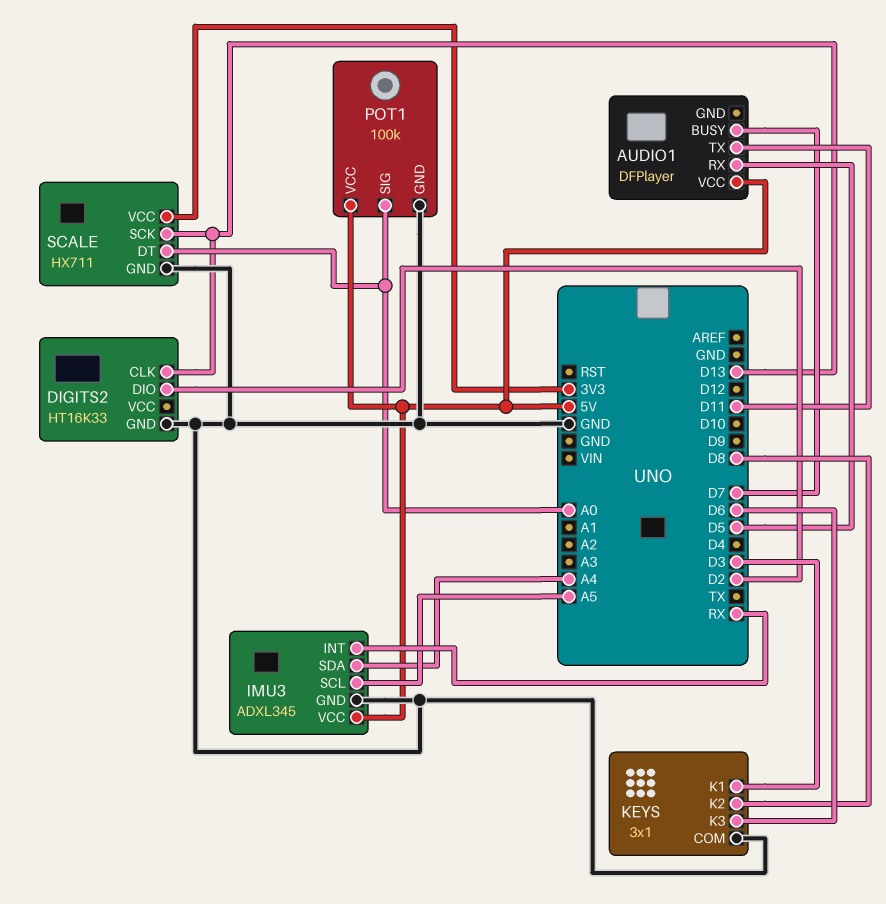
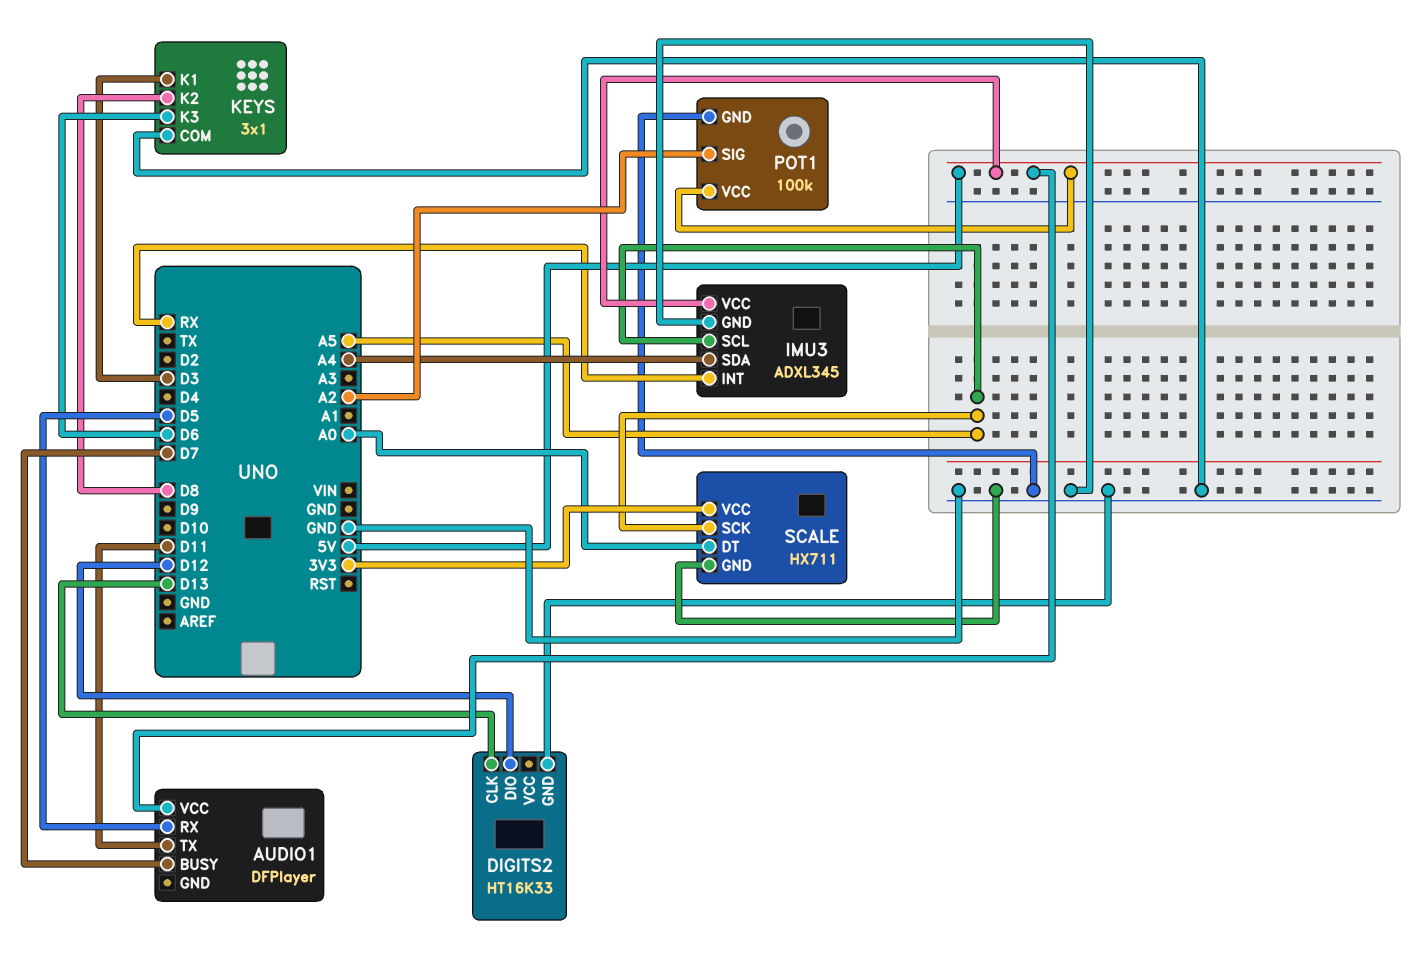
DIGITS2 pin DIO: D2 -> D12
POT1 pin SIG: A0 -> A2
SCALE pin SCK: D13 -> A5

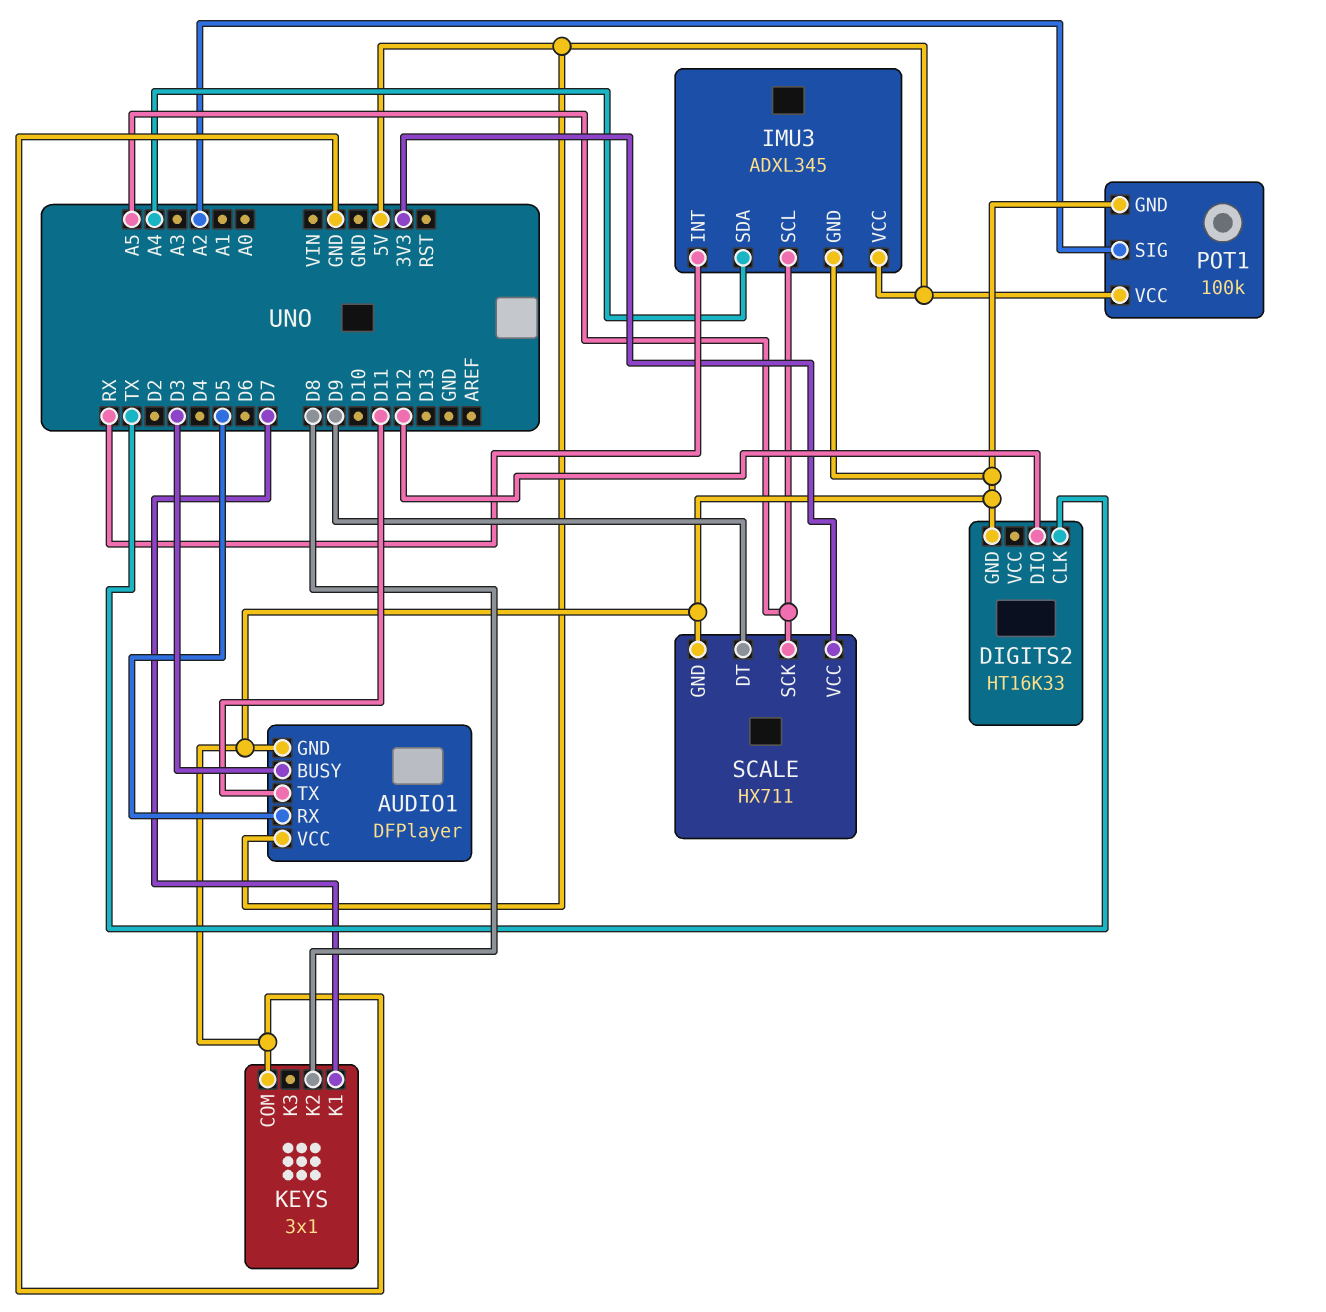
AUDIO1 pin BUSY: D7 -> D3
AUDIO1 pin GND: none -> GND
DIGITS2 pin CLK: D13 -> TX
KEYS pin K1: D3 -> D7
KEYS pin K3: D6 -> none
SCALE pin DT: A0 -> D9

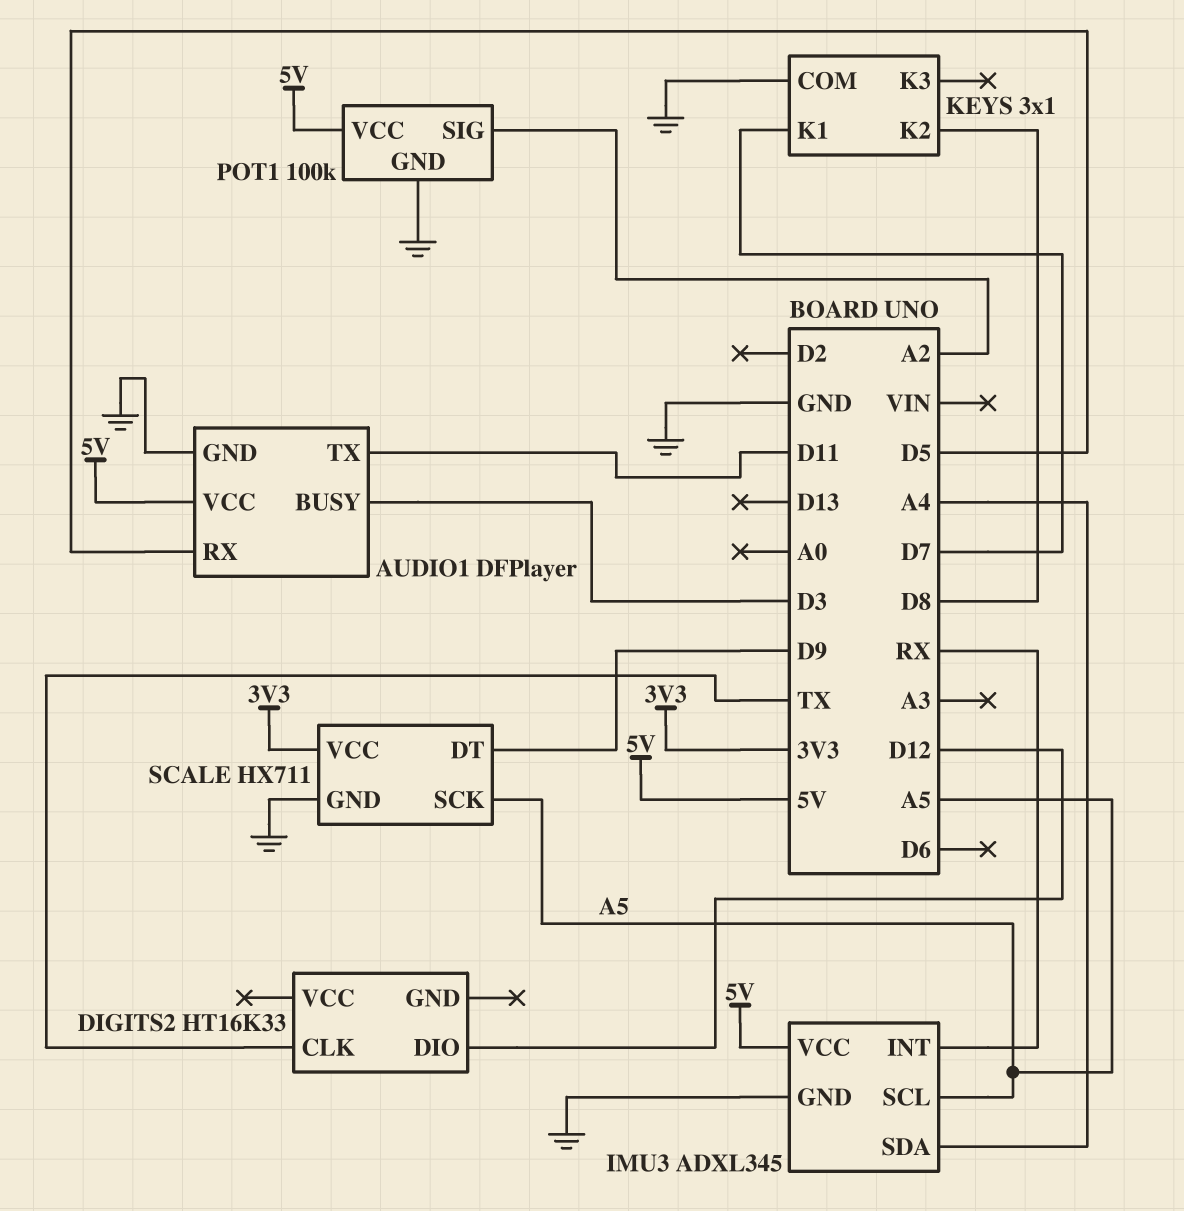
DIGITS2 pin GND: GND -> none

